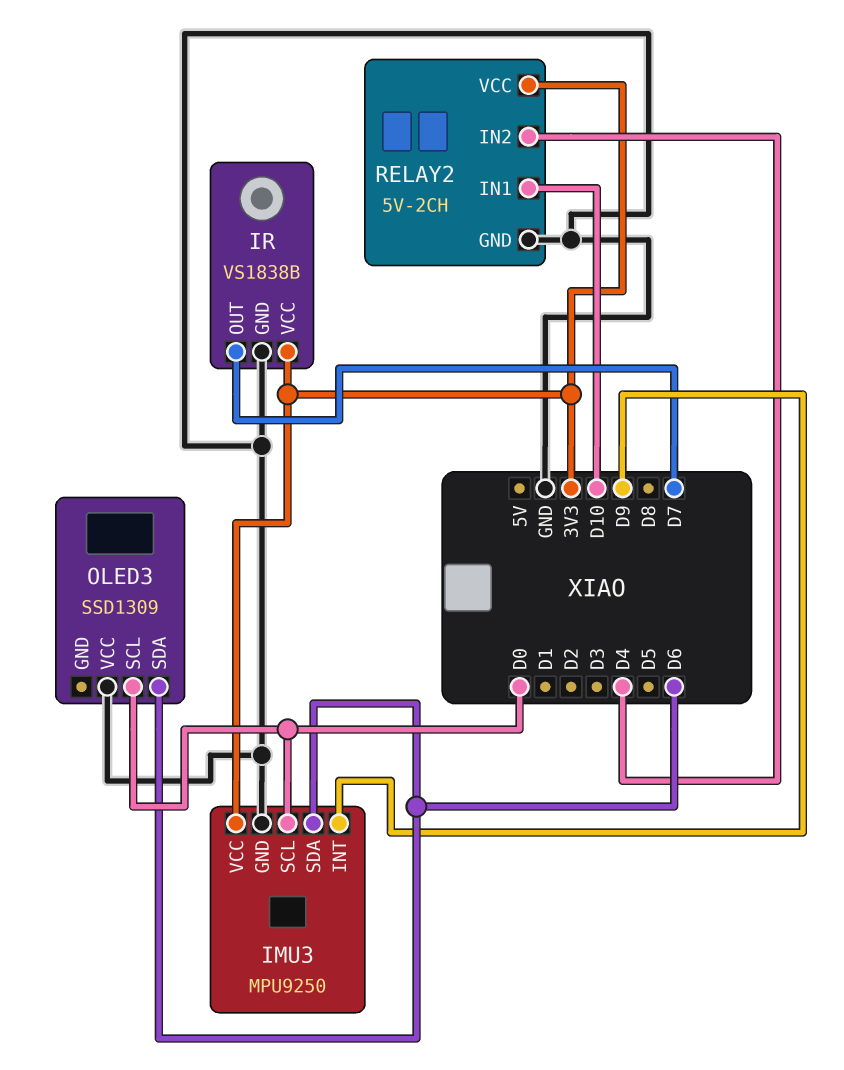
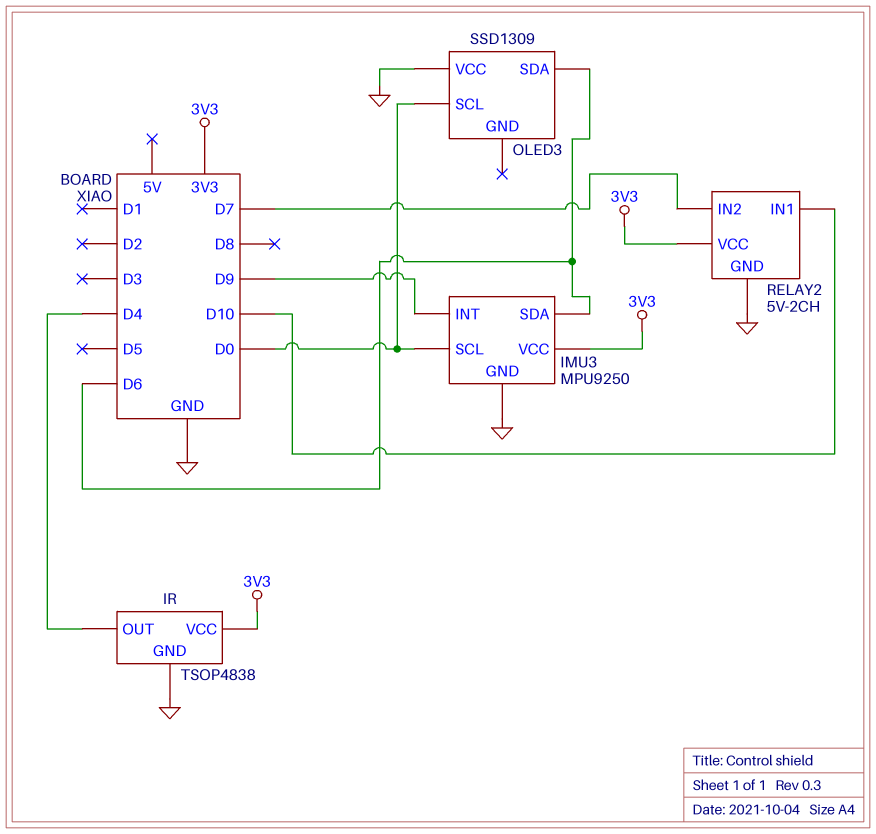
IR: VS1838B -> TSOP4838
IR pin OUT: D7 -> D4
RELAY2 pin IN2: D4 -> D7

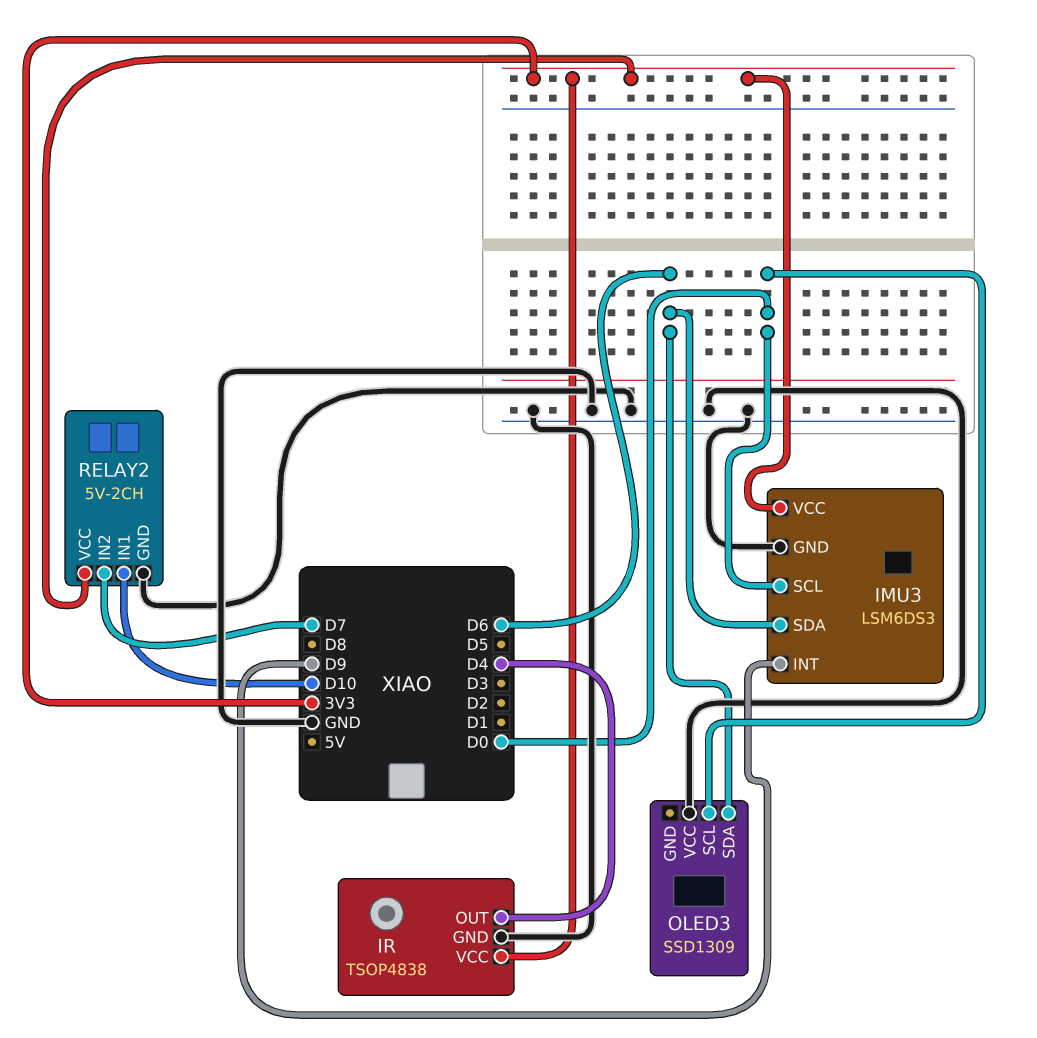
IMU3: MPU9250 -> LSM6DS3

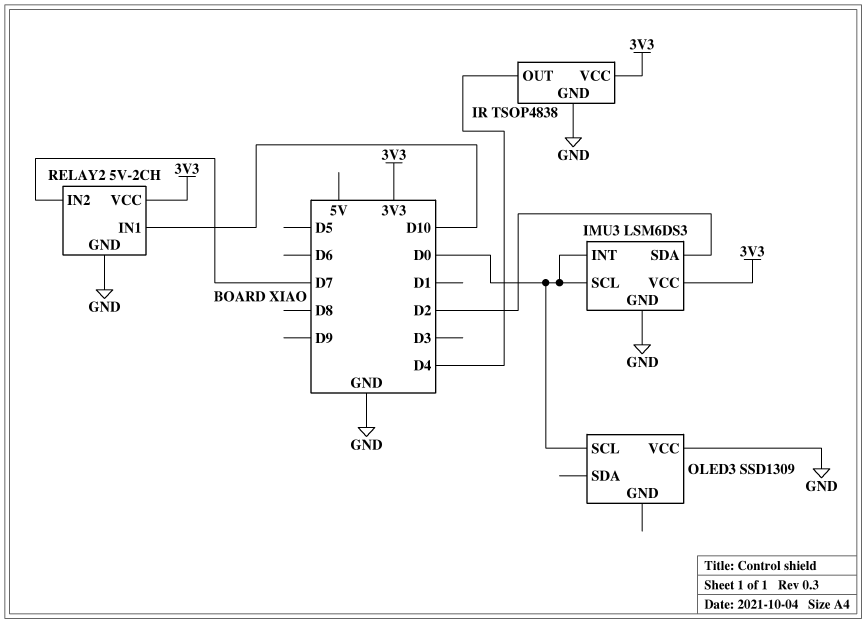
IMU3 pin INT: D9 -> D0
IMU3 pin SDA: D6 -> D2
OLED3 pin SDA: D6 -> none

